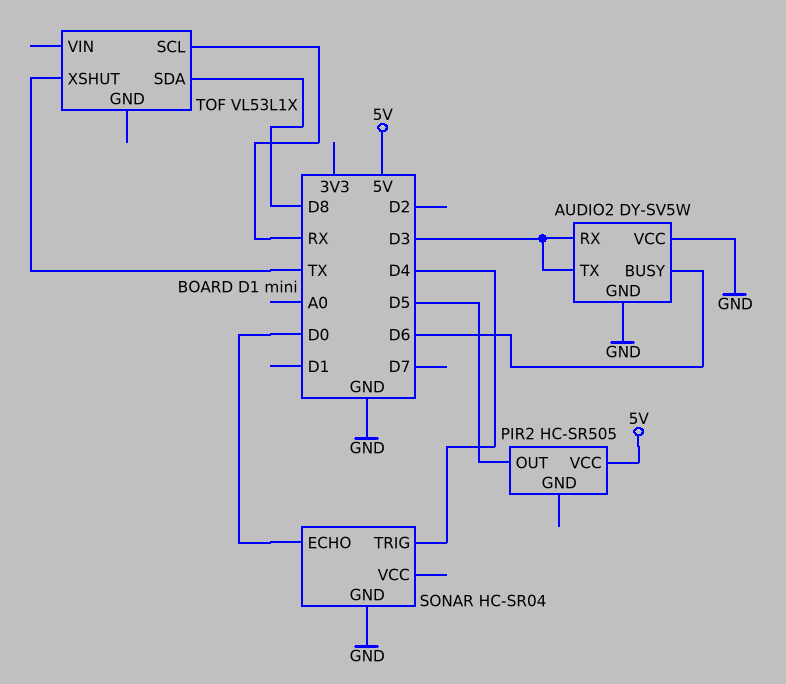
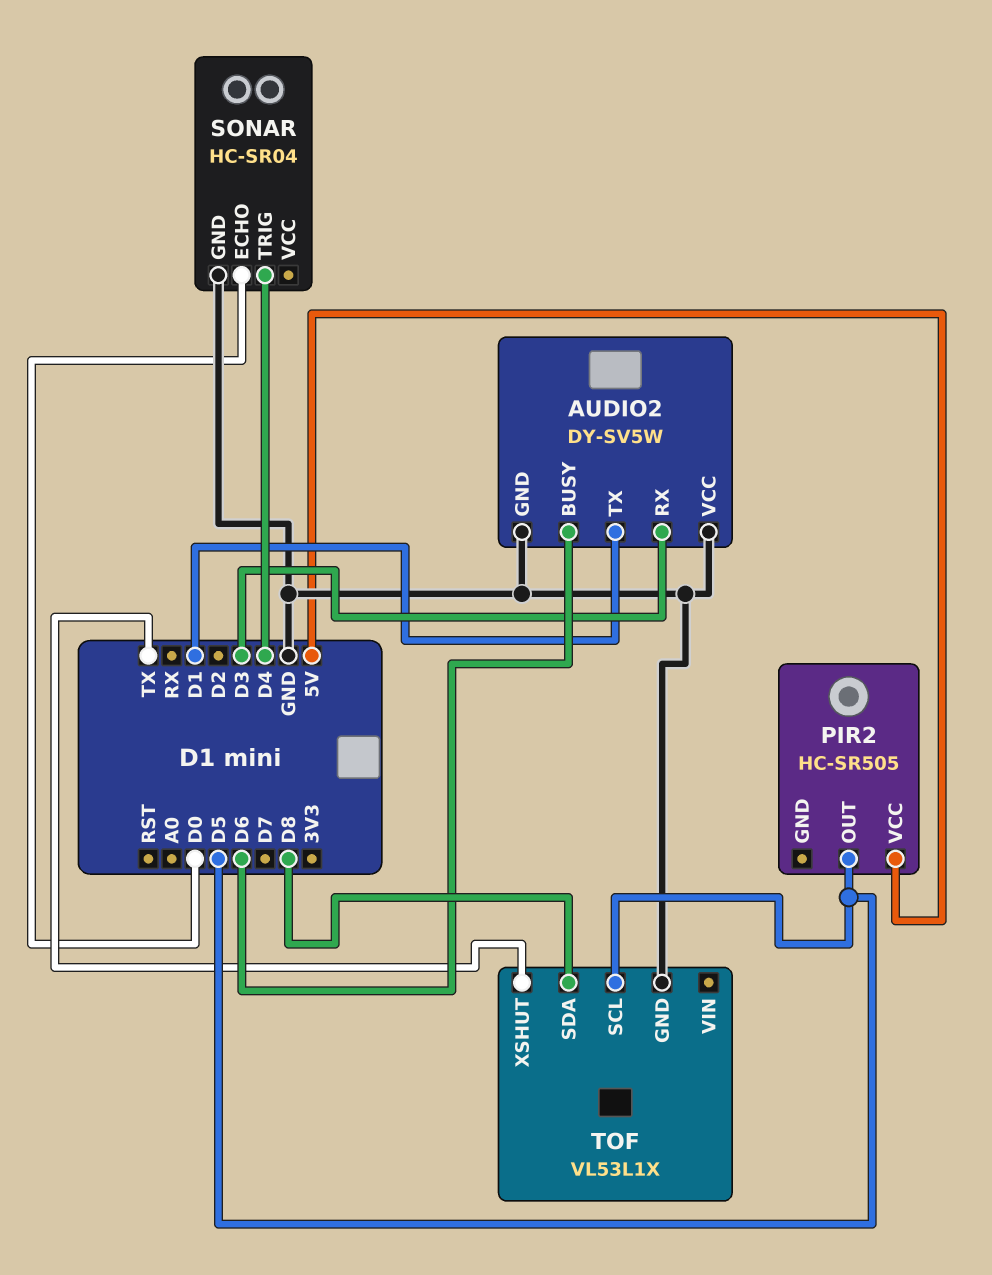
AUDIO2 pin TX: D3 -> D1
TOF pin GND: none -> GND
TOF pin SCL: RX -> D5

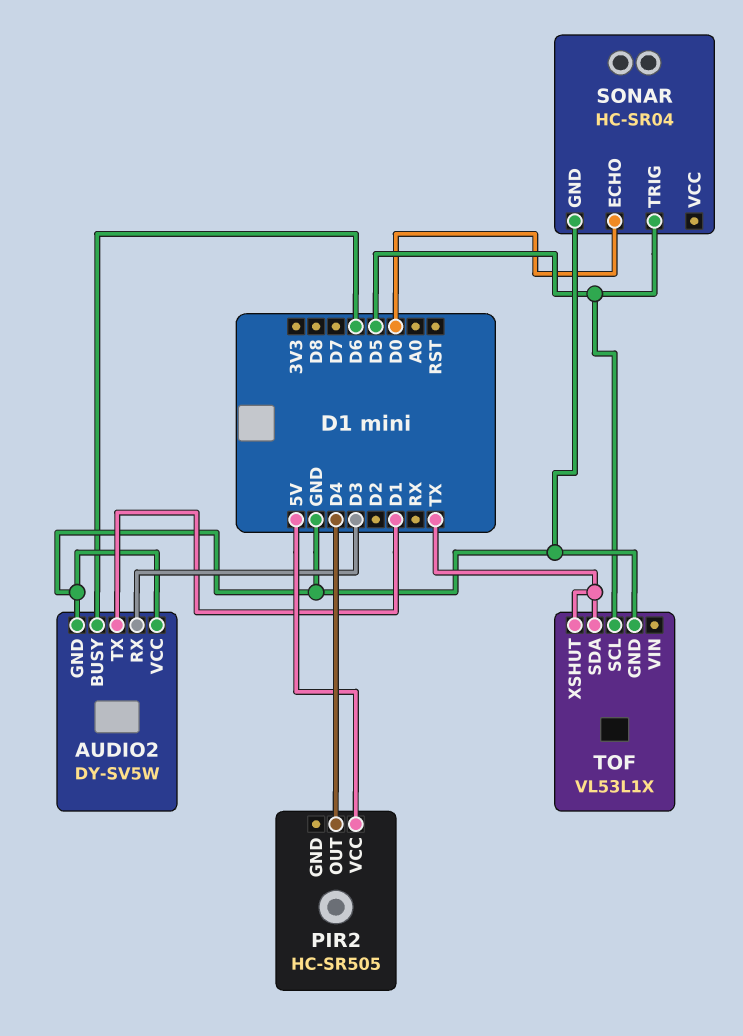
PIR2 pin OUT: D5 -> D4
SONAR pin TRIG: D4 -> D5
TOF pin SDA: D8 -> TX

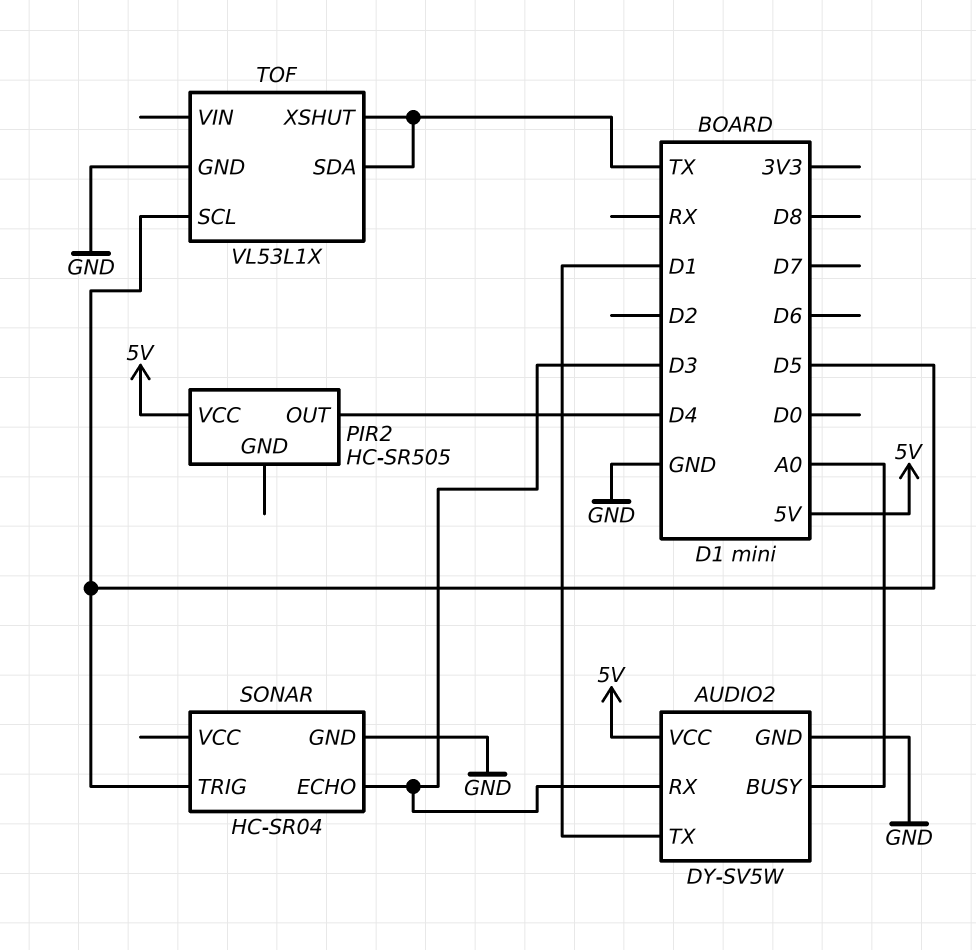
AUDIO2 pin BUSY: D6 -> A0
AUDIO2 pin VCC: GND -> 5V
SONAR pin ECHO: D0 -> D3

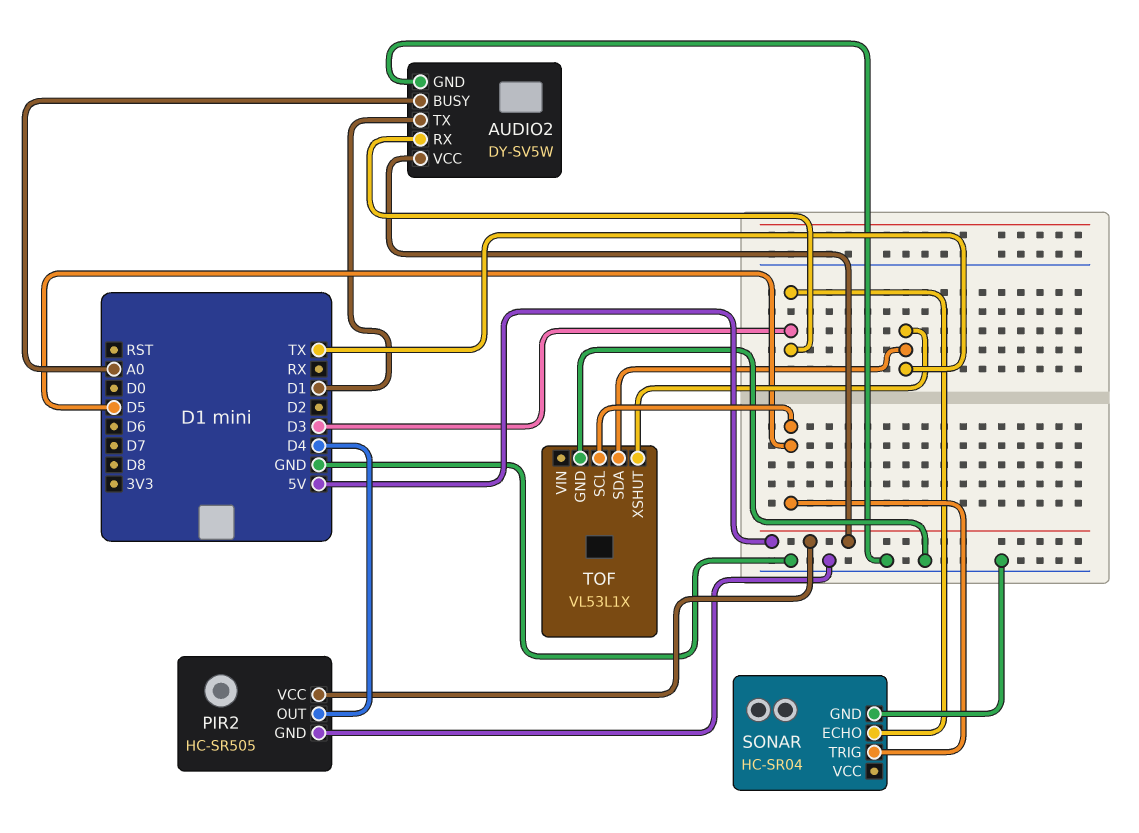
PIR2 pin GND: none -> GND

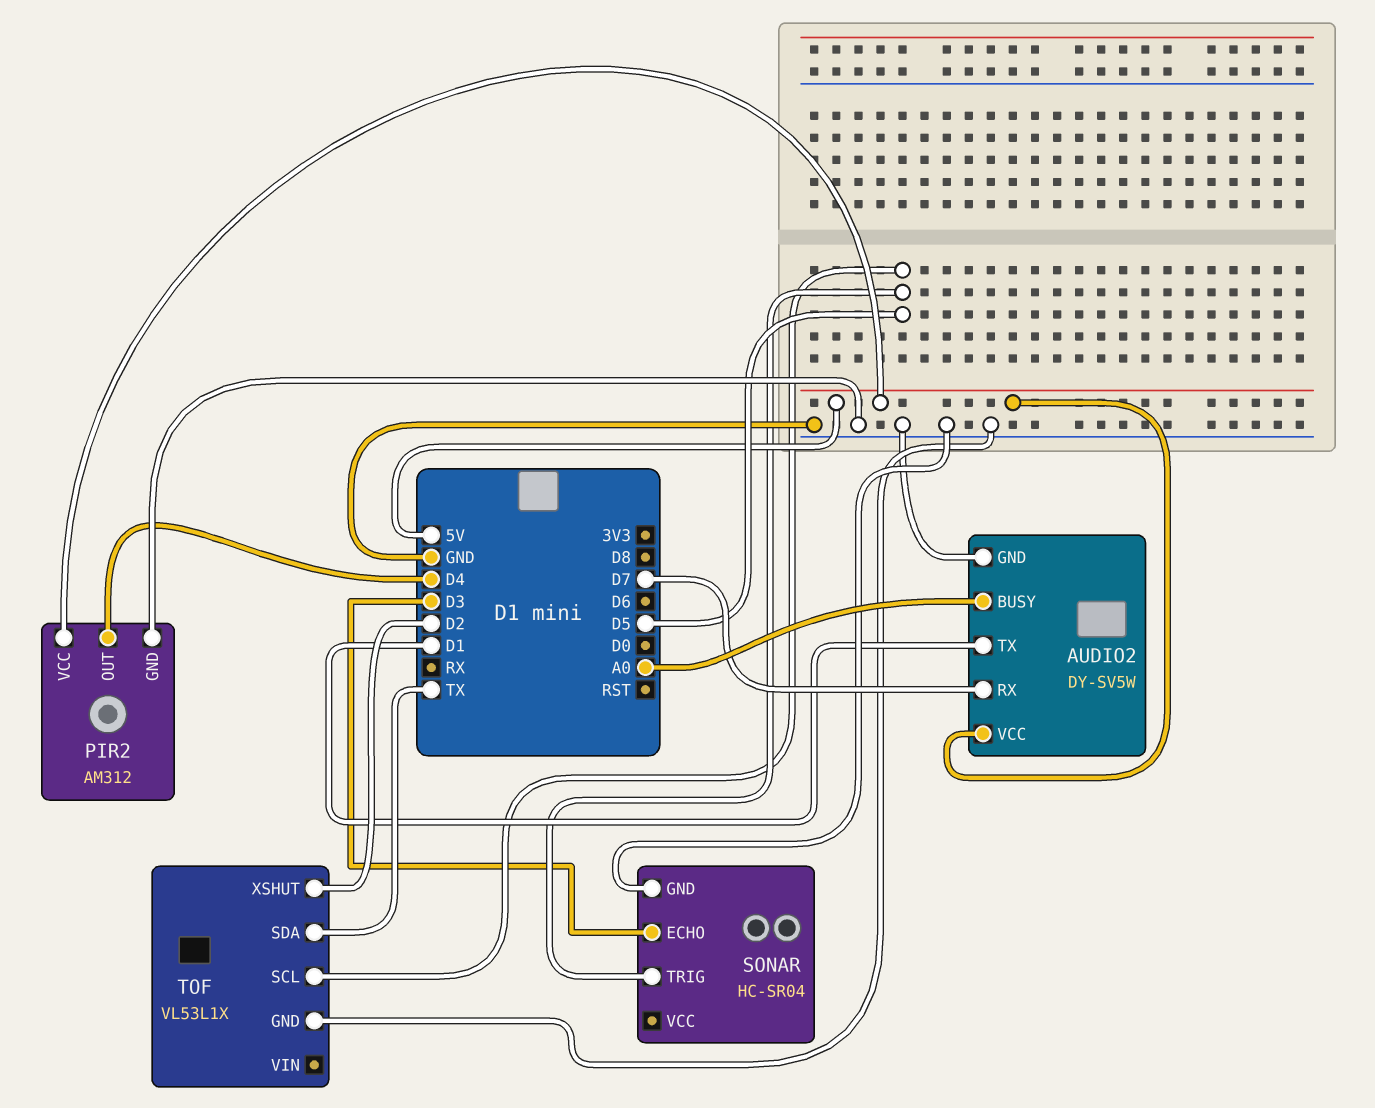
AUDIO2 pin RX: D3 -> D7
PIR2: HC-SR505 -> AM312
TOF pin XSHUT: TX -> D2

